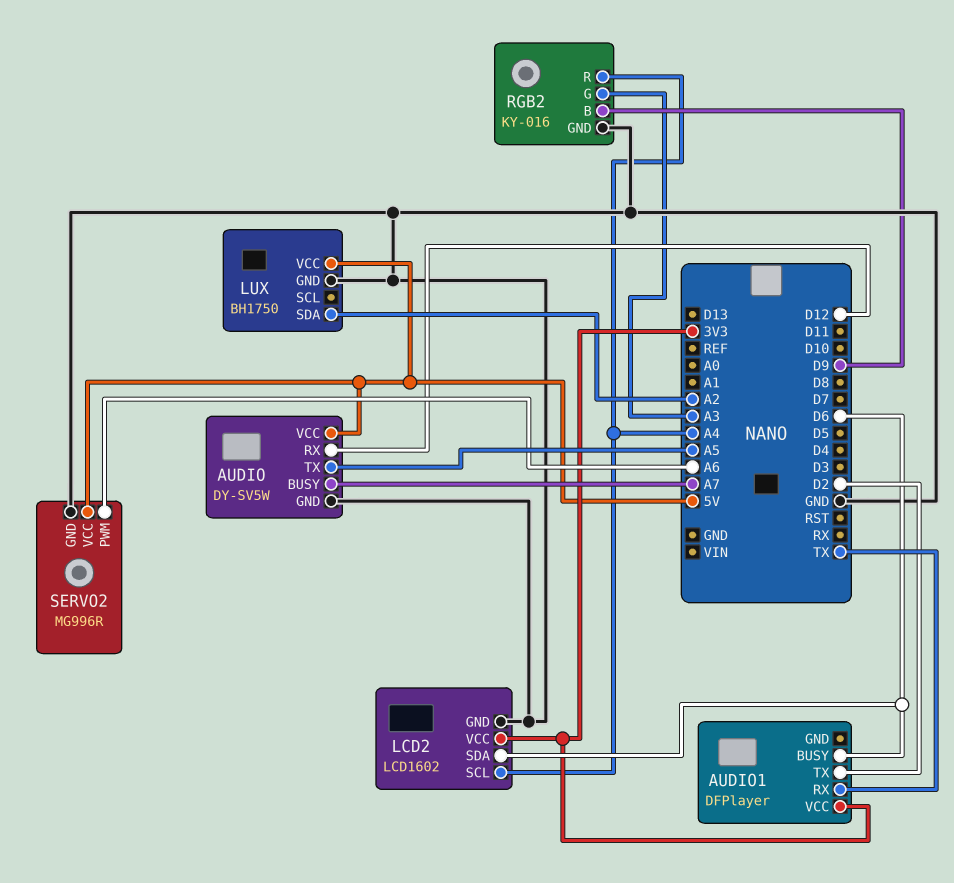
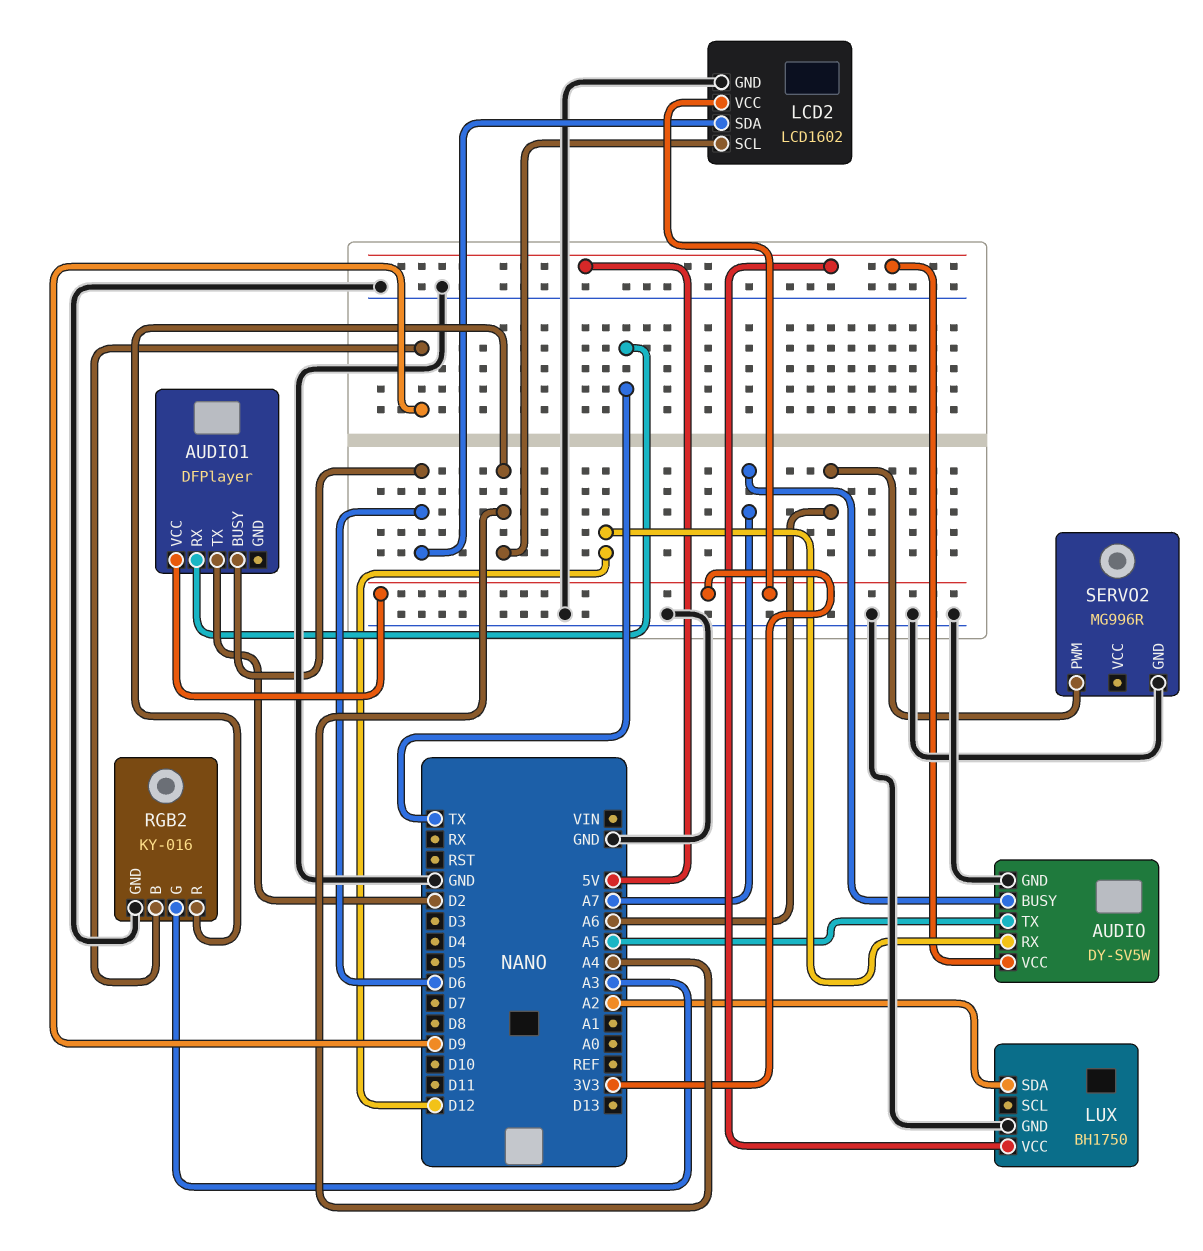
SERVO2 pin VCC: 5V -> none

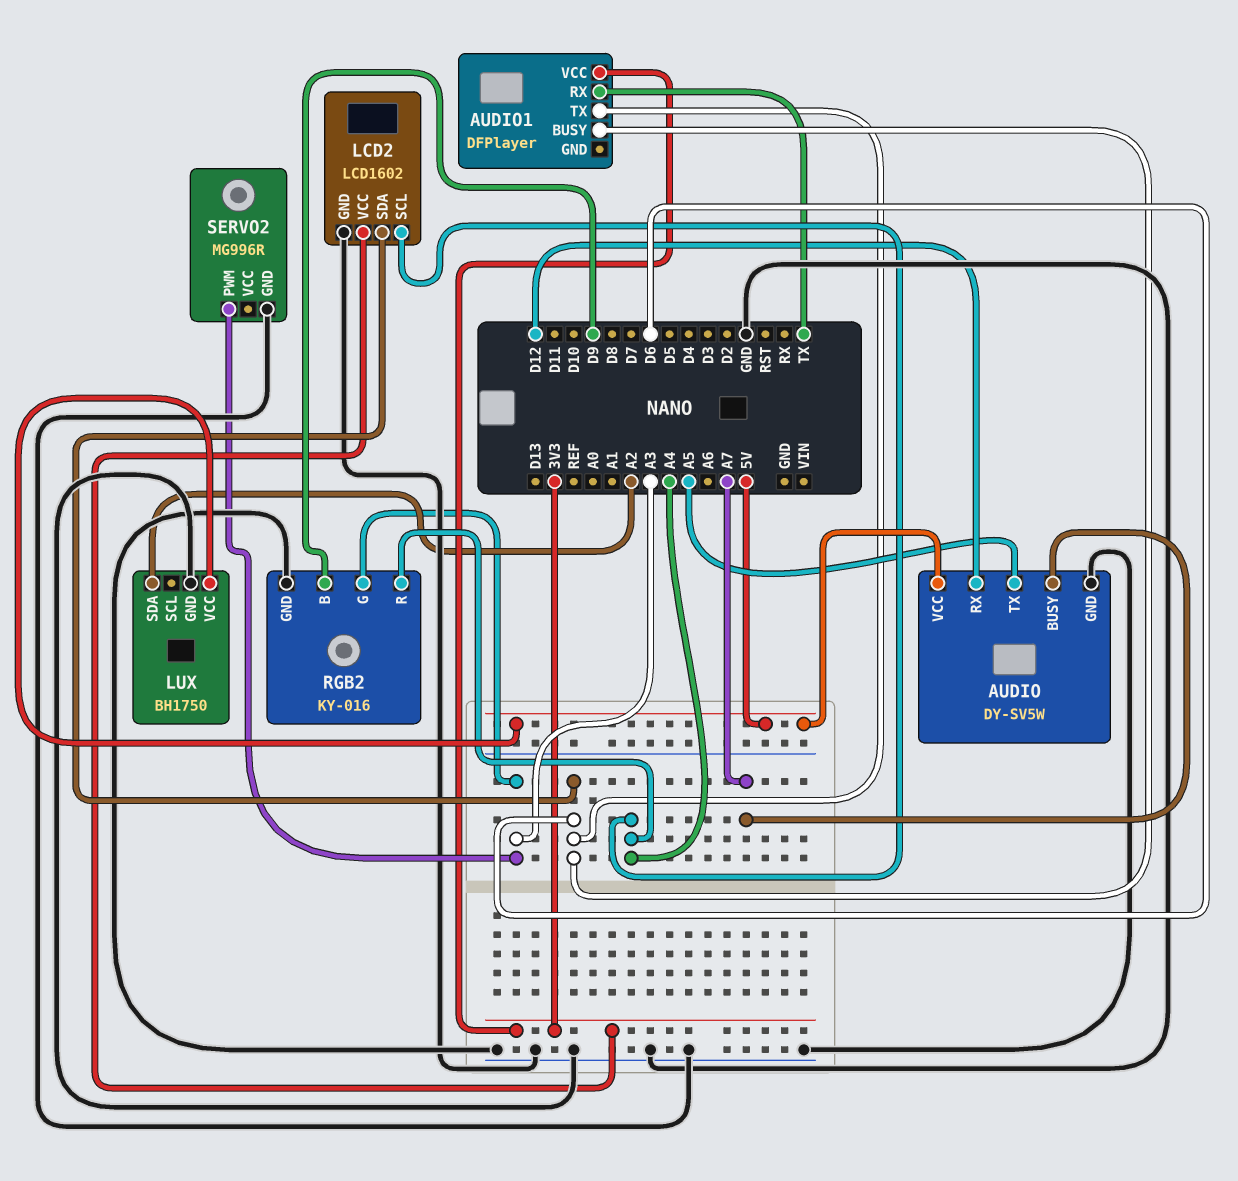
AUDIO1 pin TX: D2 -> D6
SERVO2 pin PWM: A6 -> A3

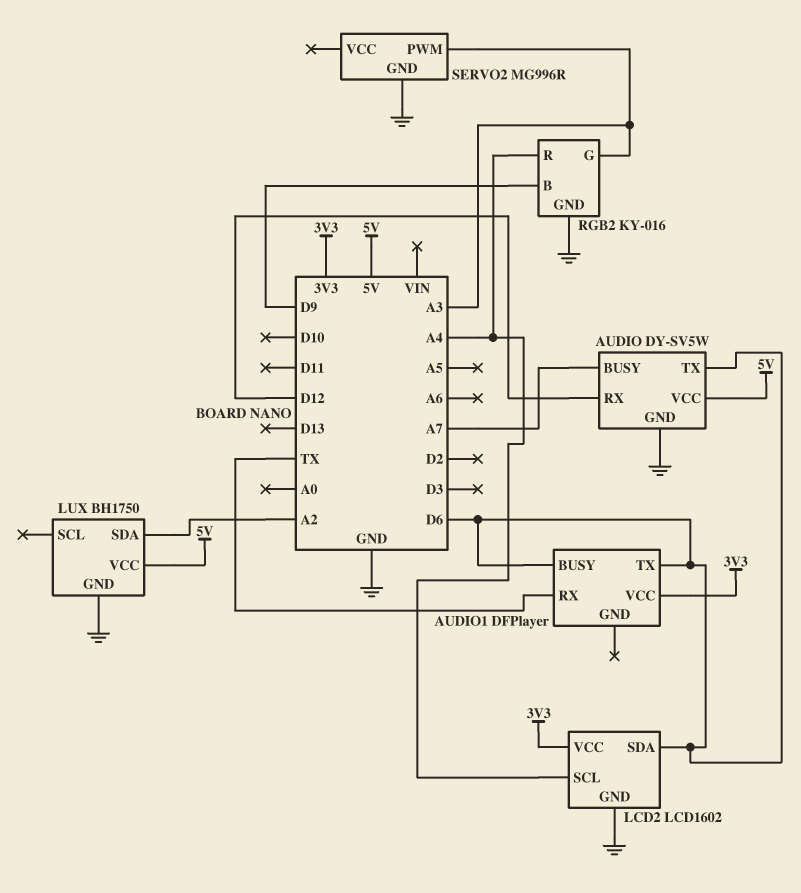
AUDIO pin TX: A5 -> D6

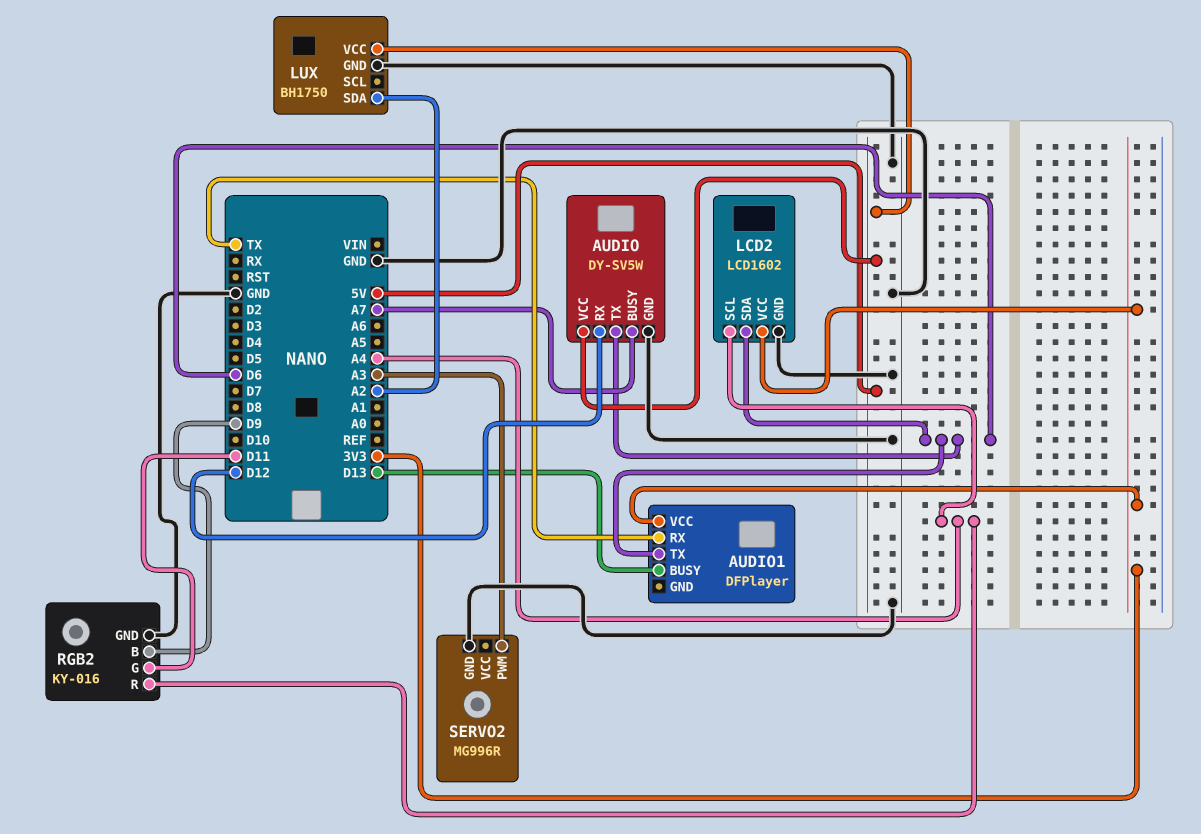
AUDIO1 pin BUSY: D6 -> D13
RGB2 pin G: A3 -> D11

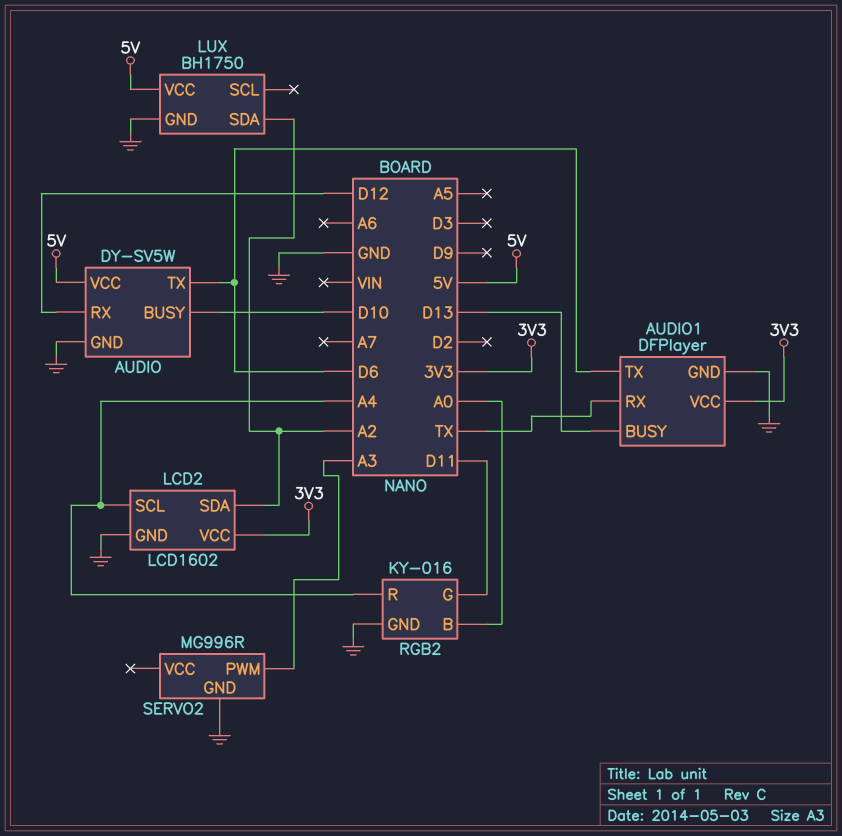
AUDIO pin BUSY: A7 -> D10
AUDIO1 pin GND: none -> GND
LCD2 pin SDA: D6 -> A2
RGB2 pin B: D9 -> A0

